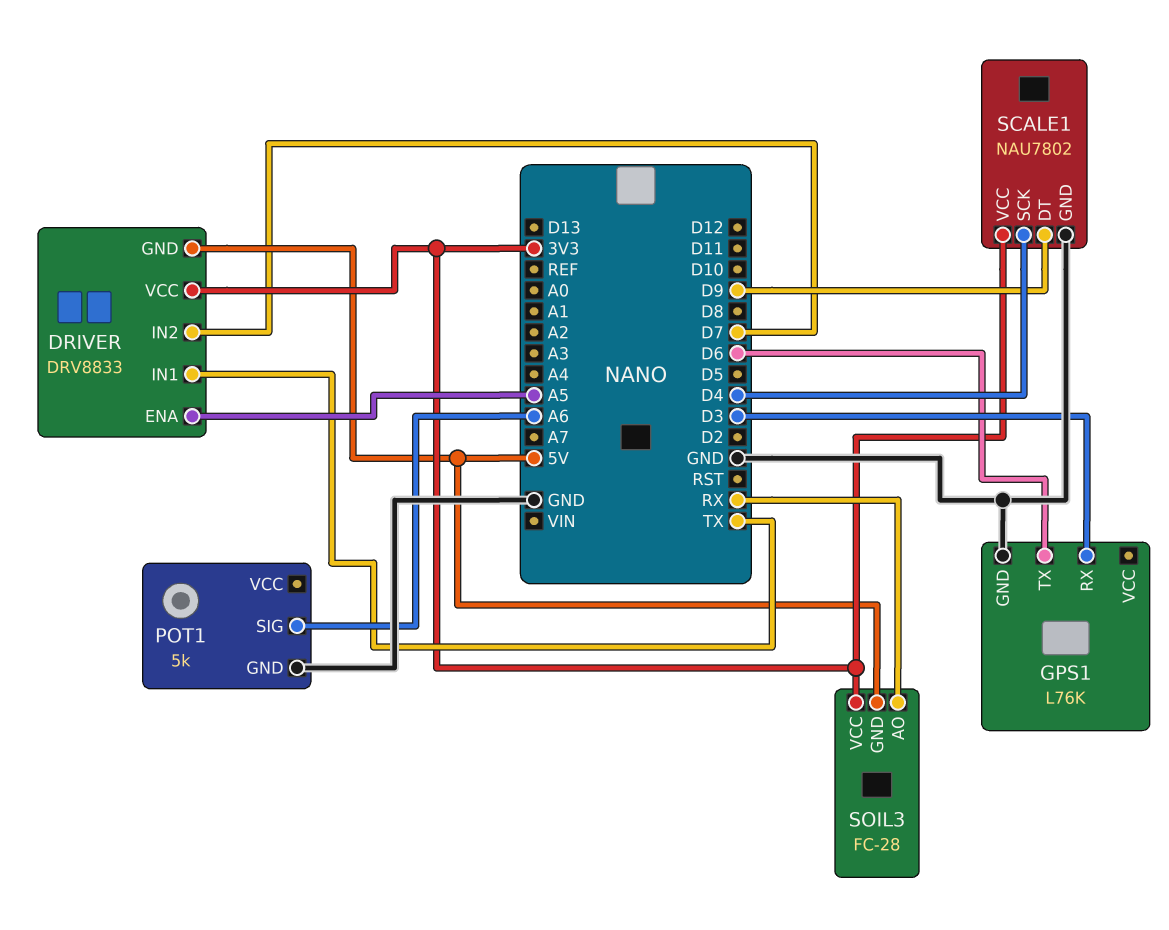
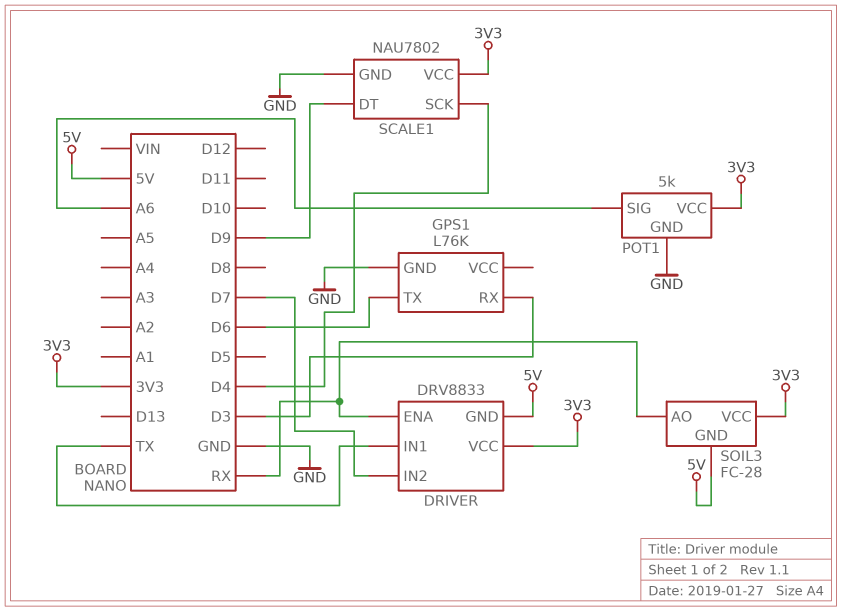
DRIVER pin ENA: A5 -> RX
POT1 pin VCC: none -> 3V3

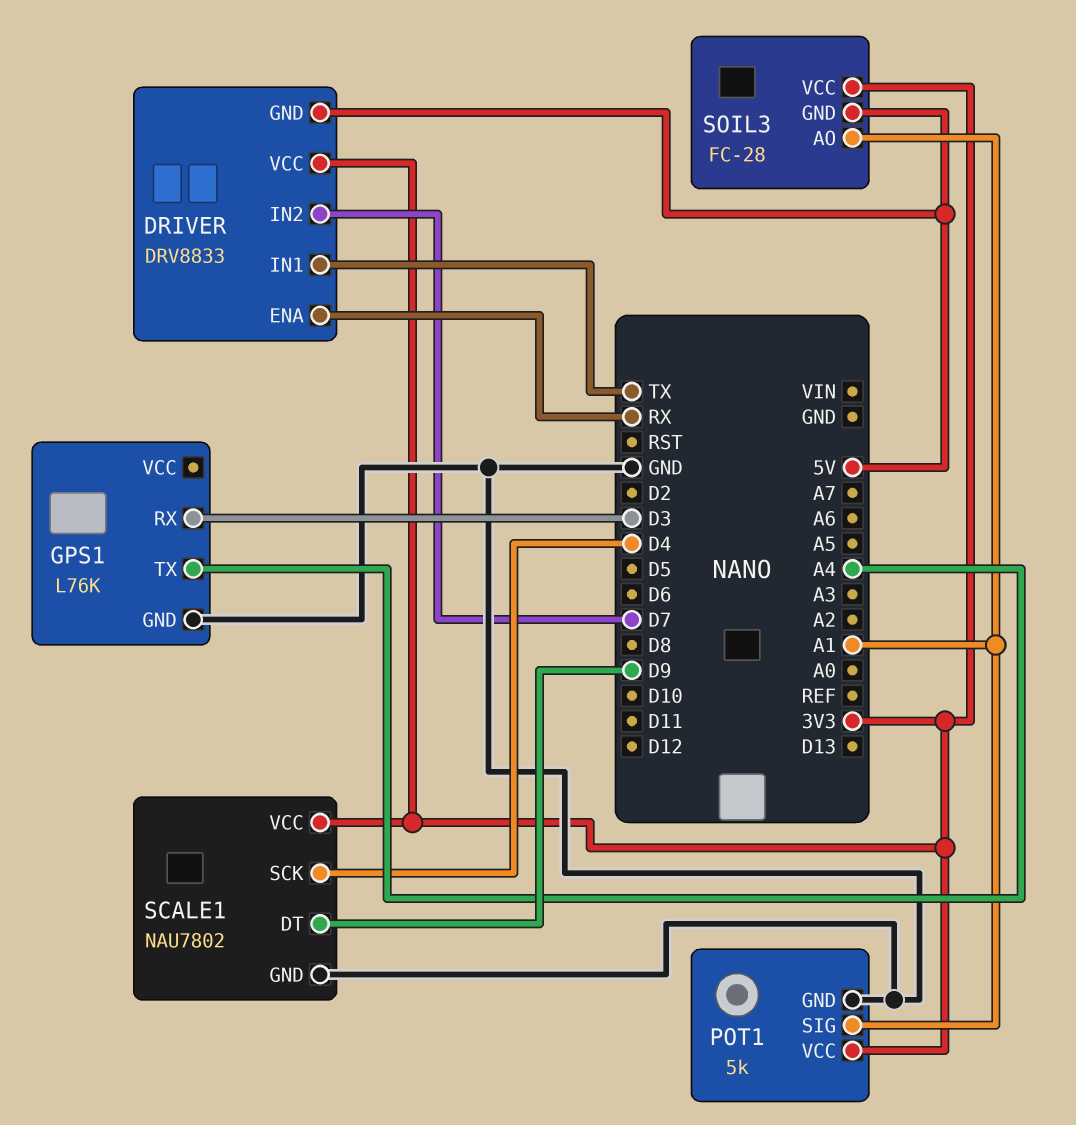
GPS1 pin TX: D6 -> A4
POT1 pin SIG: A6 -> A1
SOIL3 pin AO: RX -> A1

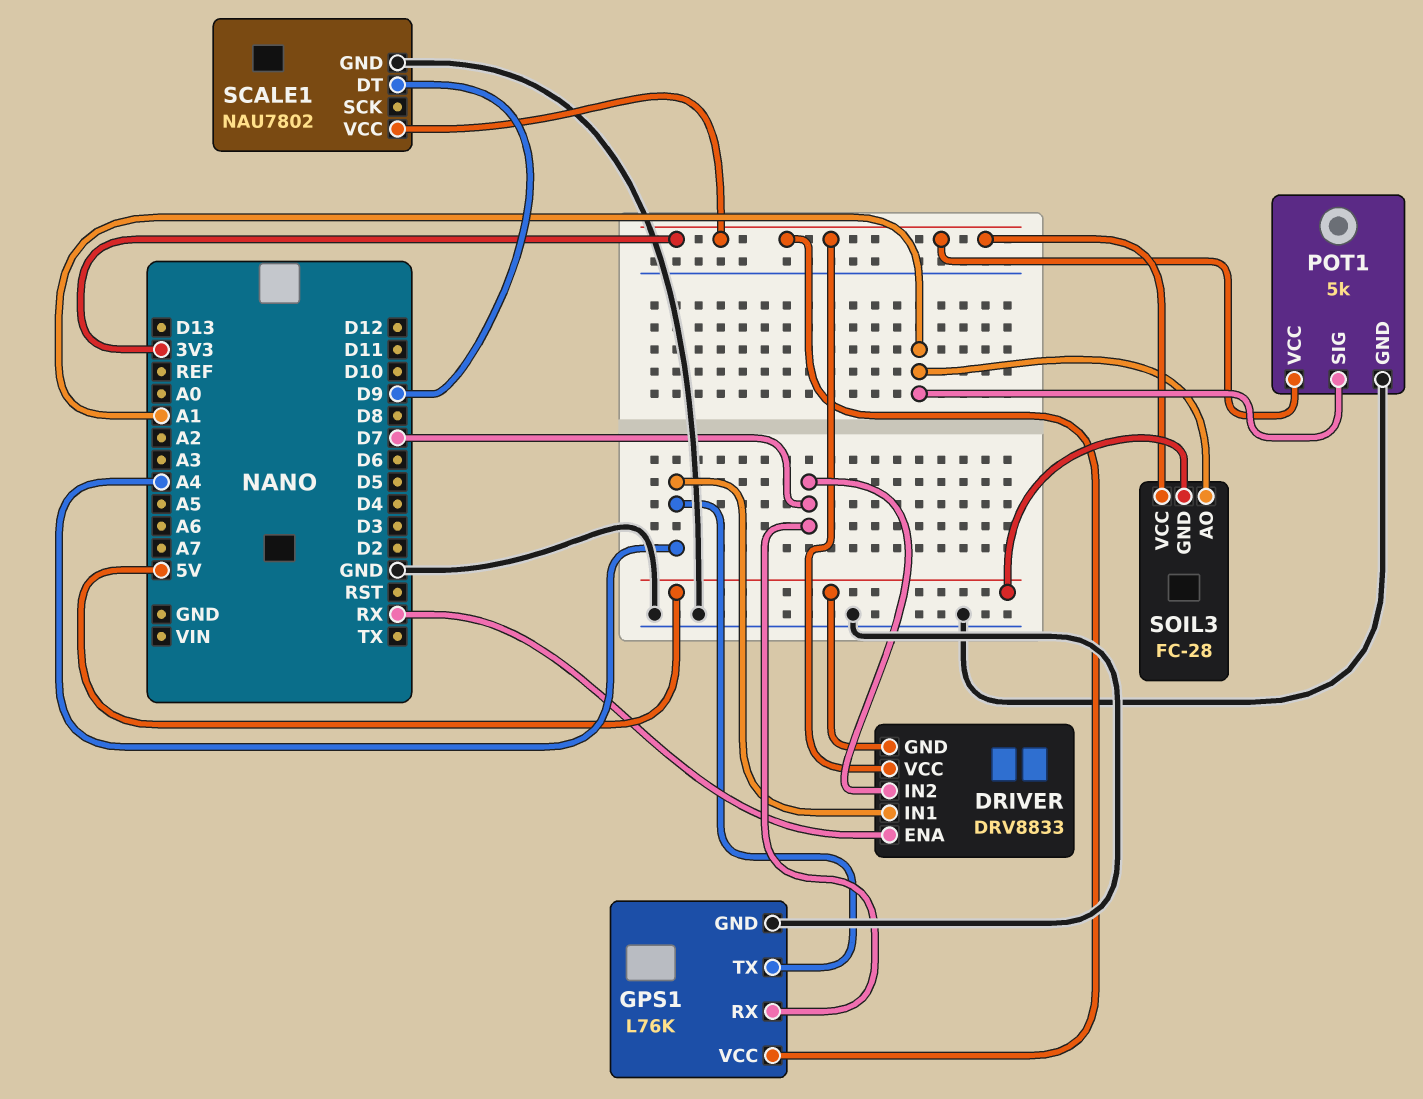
DRIVER pin IN1: TX -> A4
GPS1 pin RX: D3 -> D7
GPS1 pin VCC: none -> 3V3
SCALE1 pin SCK: D4 -> none

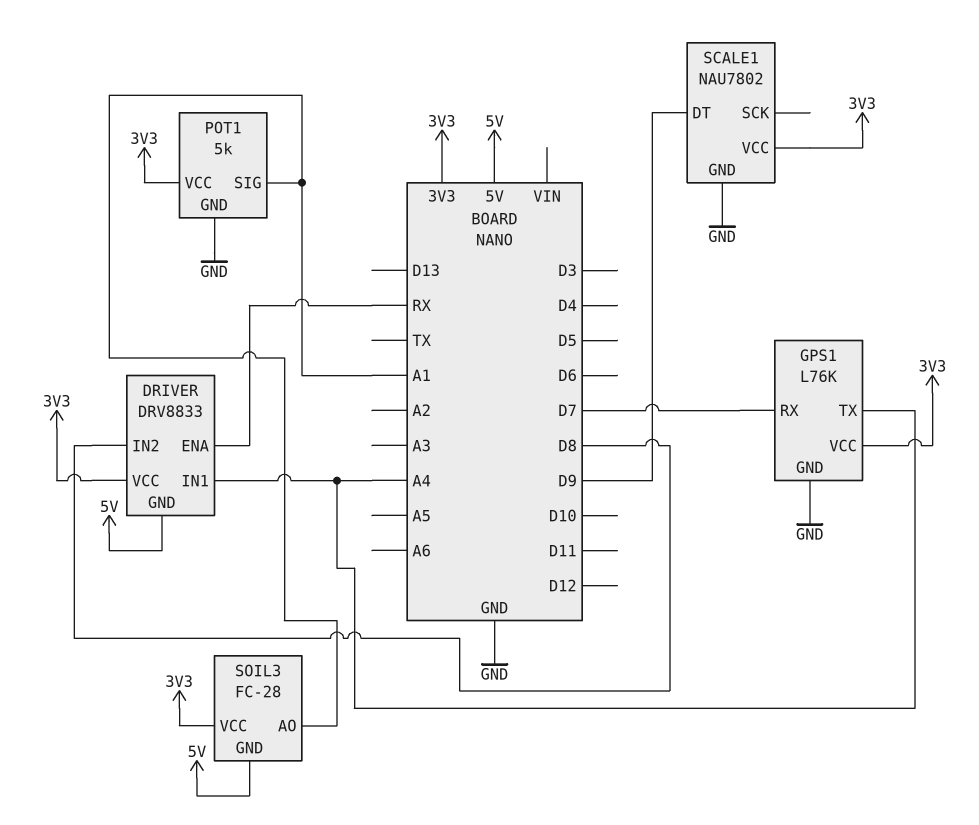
DRIVER pin IN2: D7 -> D8

